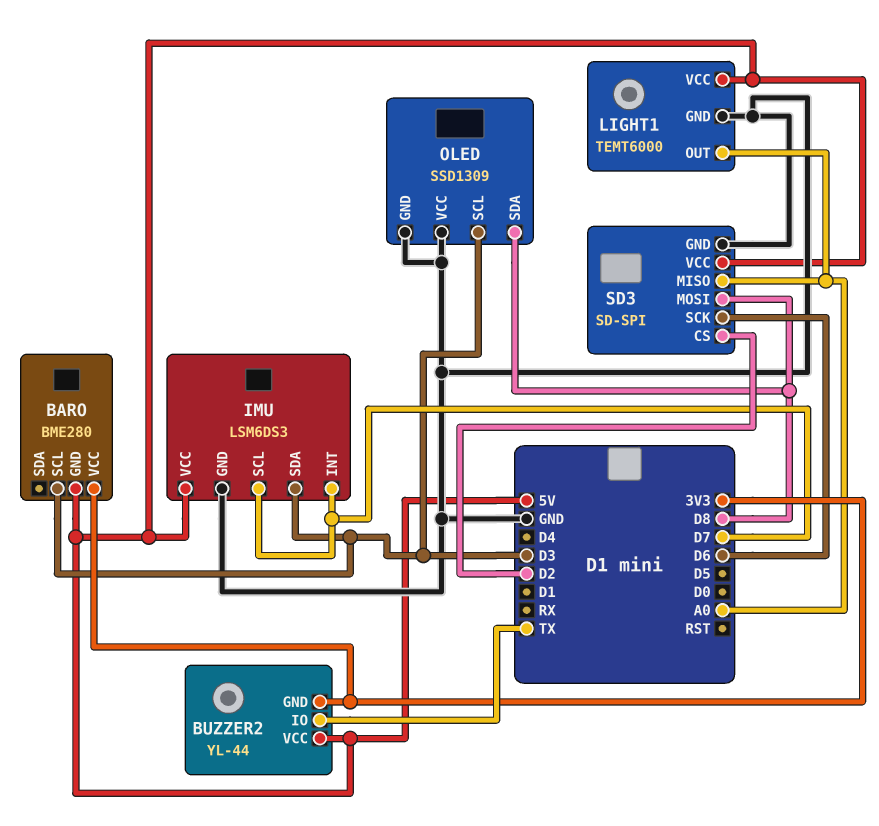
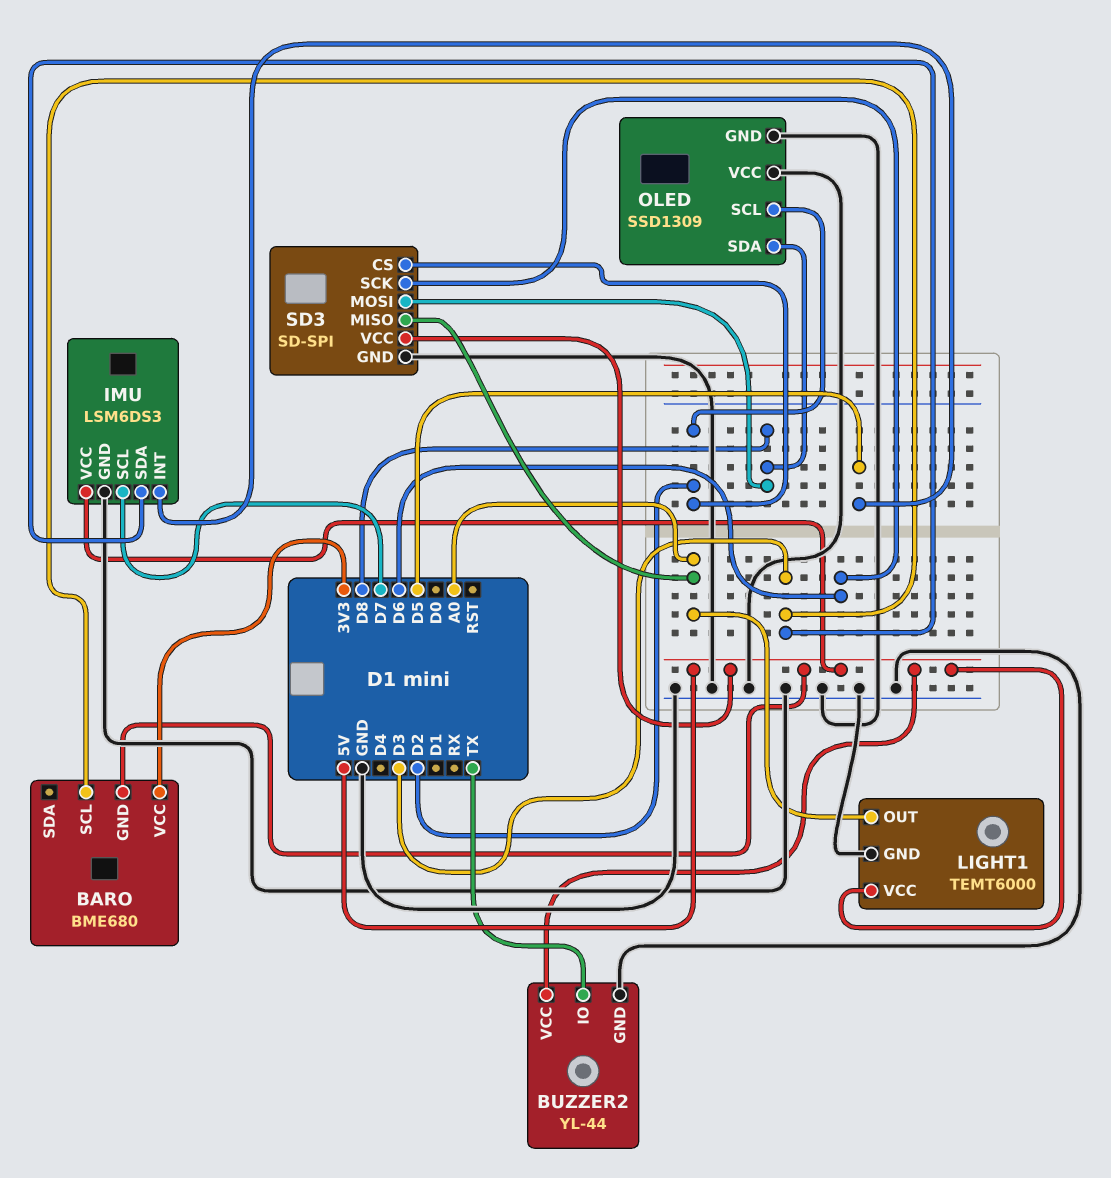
BARO: BME280 -> BME680
BUZZER2 pin GND: 3V3 -> GND
IMU pin INT: D7 -> D5
OLED pin SCL: D3 -> D2

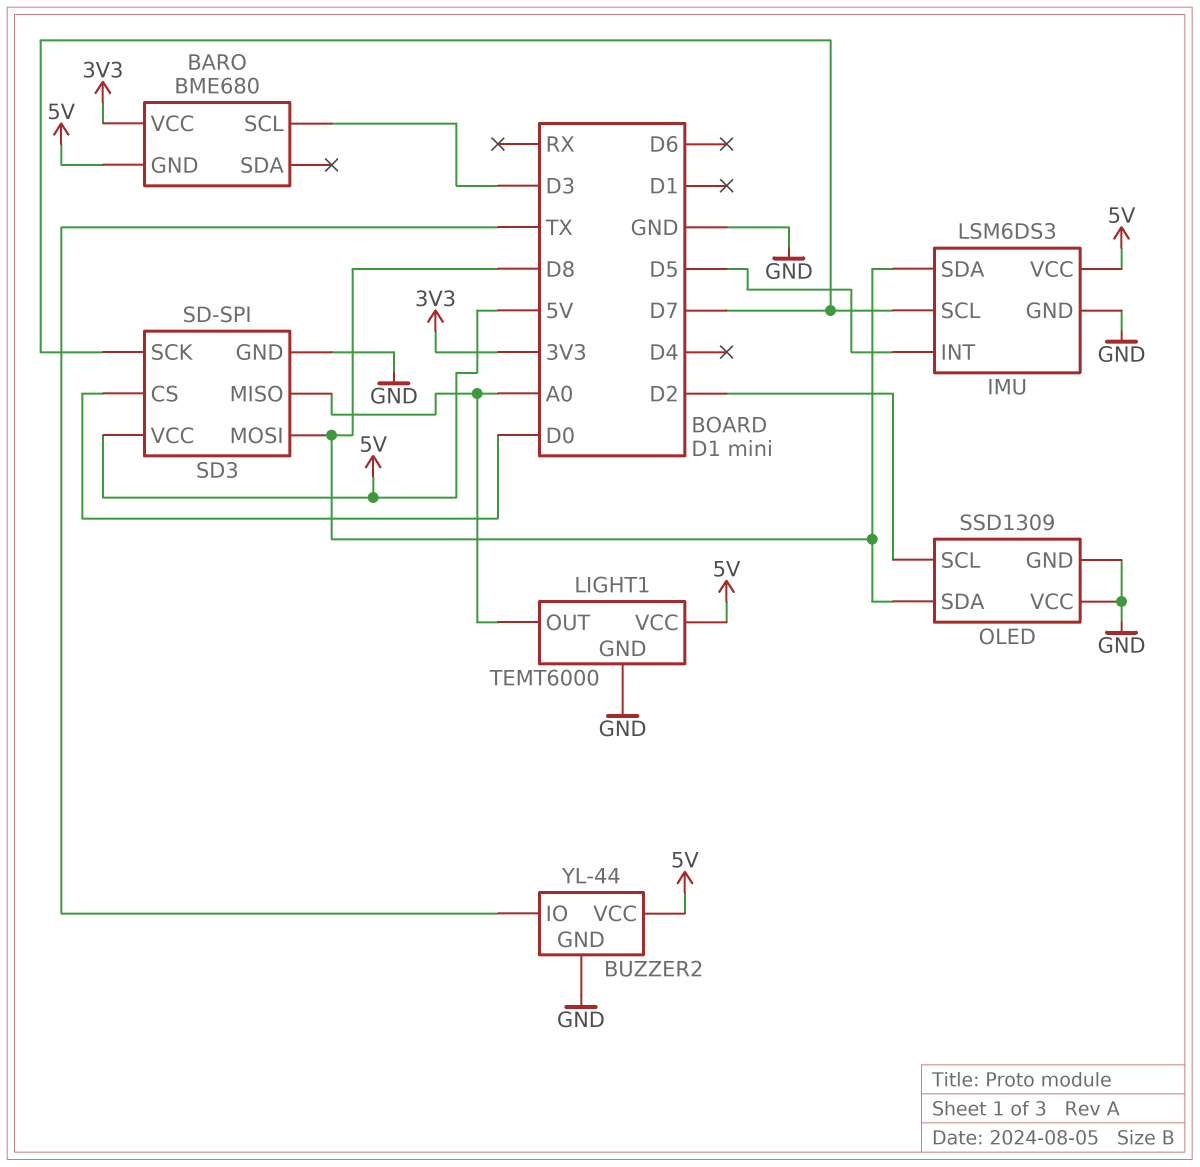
IMU pin SDA: D3 -> D8
SD3 pin CS: D2 -> D0
SD3 pin SCK: D6 -> D7

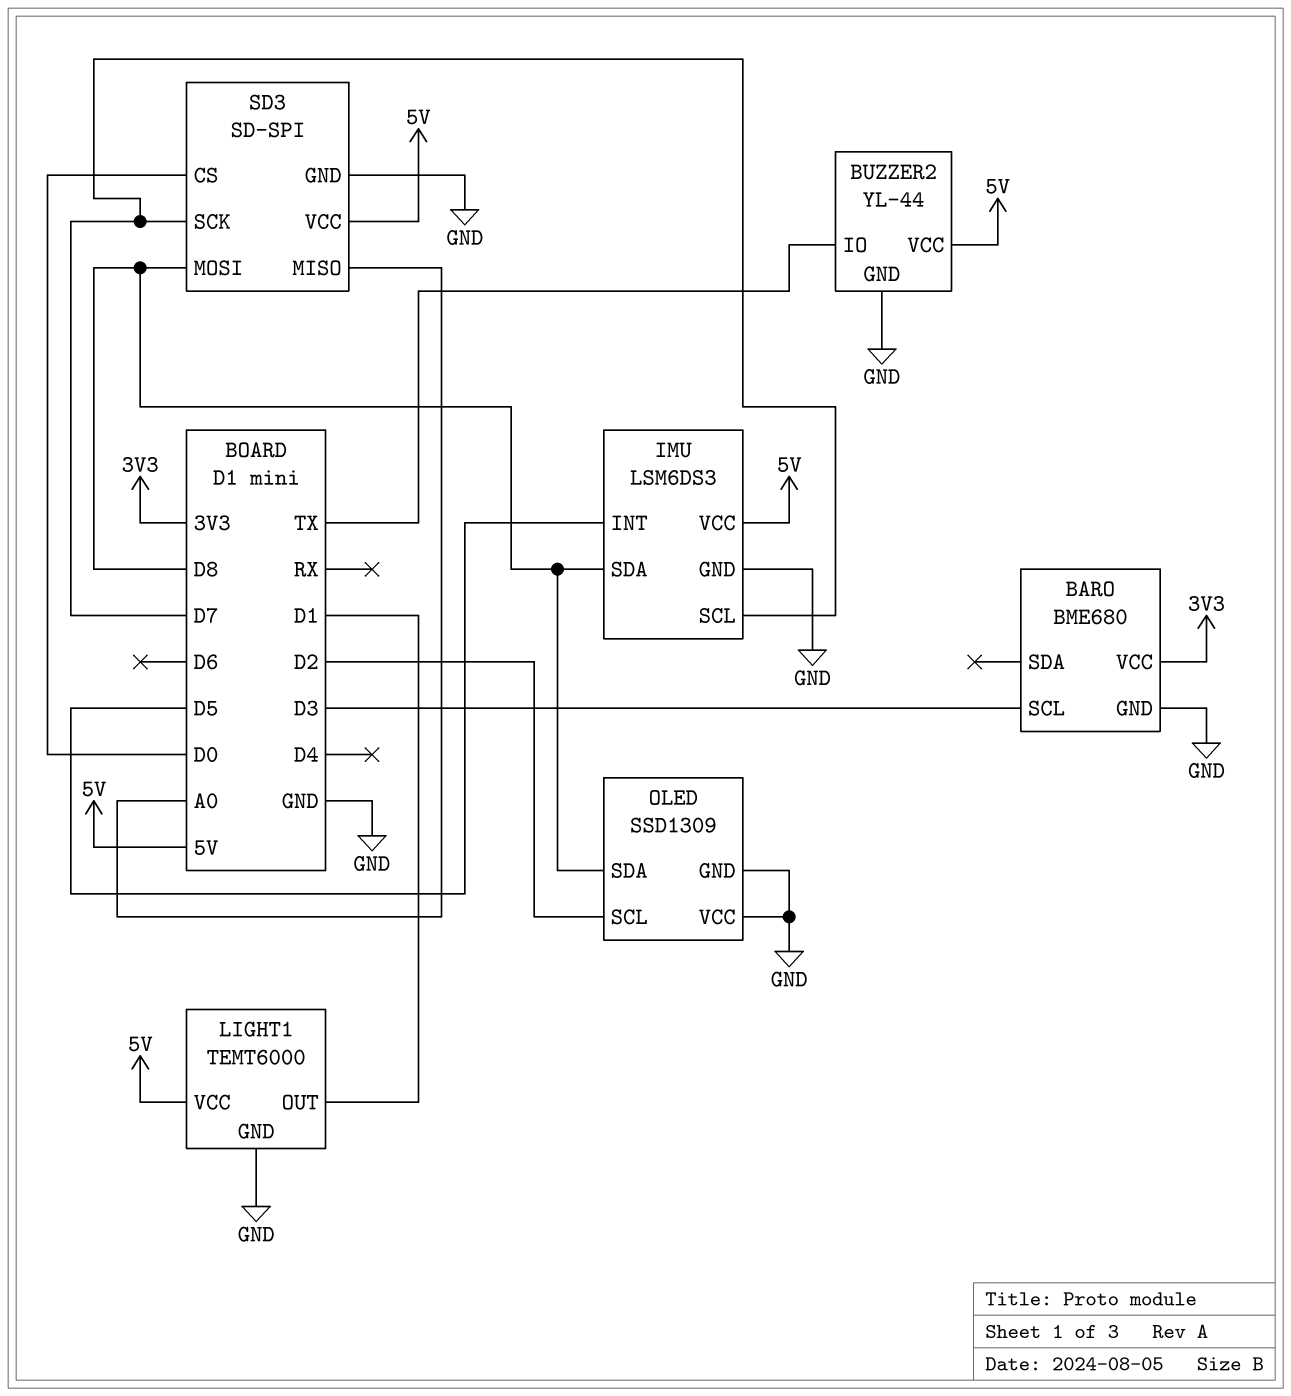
BARO pin GND: 5V -> GND
LIGHT1 pin OUT: A0 -> D1

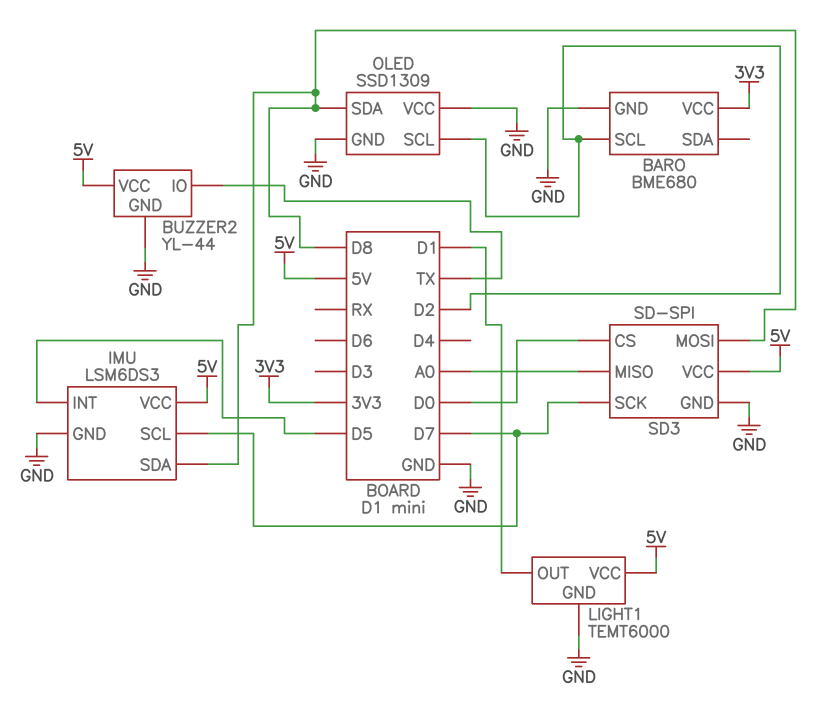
BARO pin SCL: D3 -> D2

